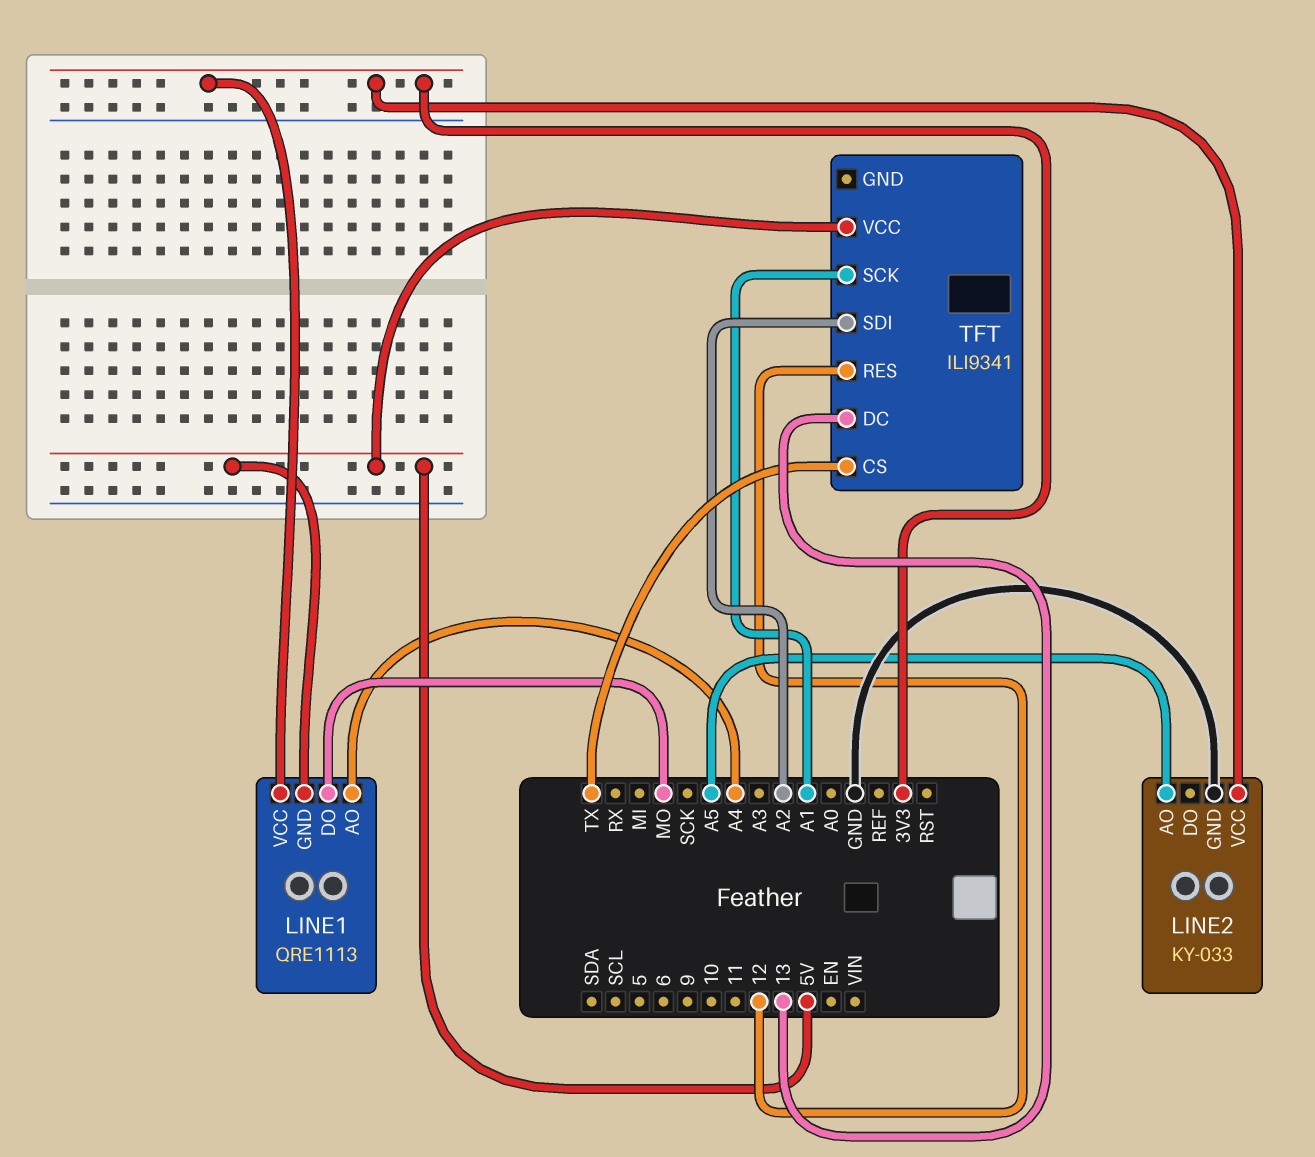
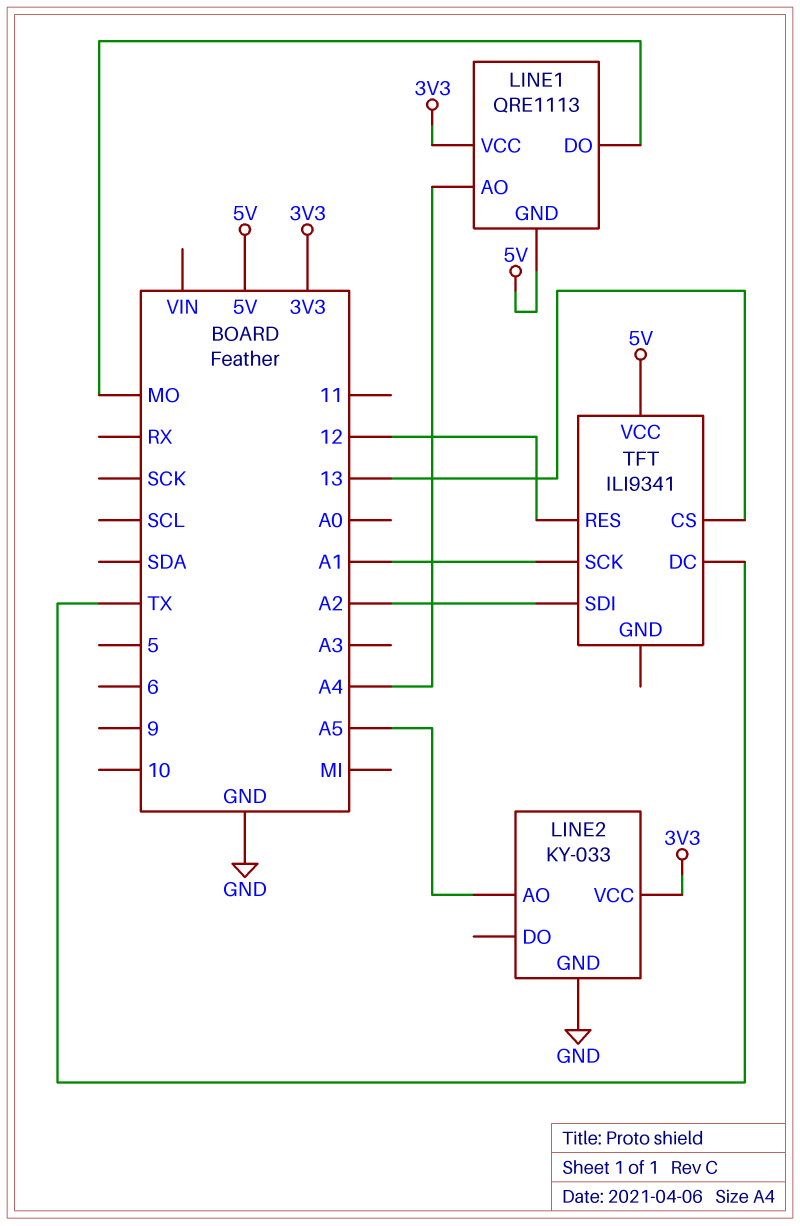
TFT pin CS: TX -> 13
TFT pin DC: 13 -> TX

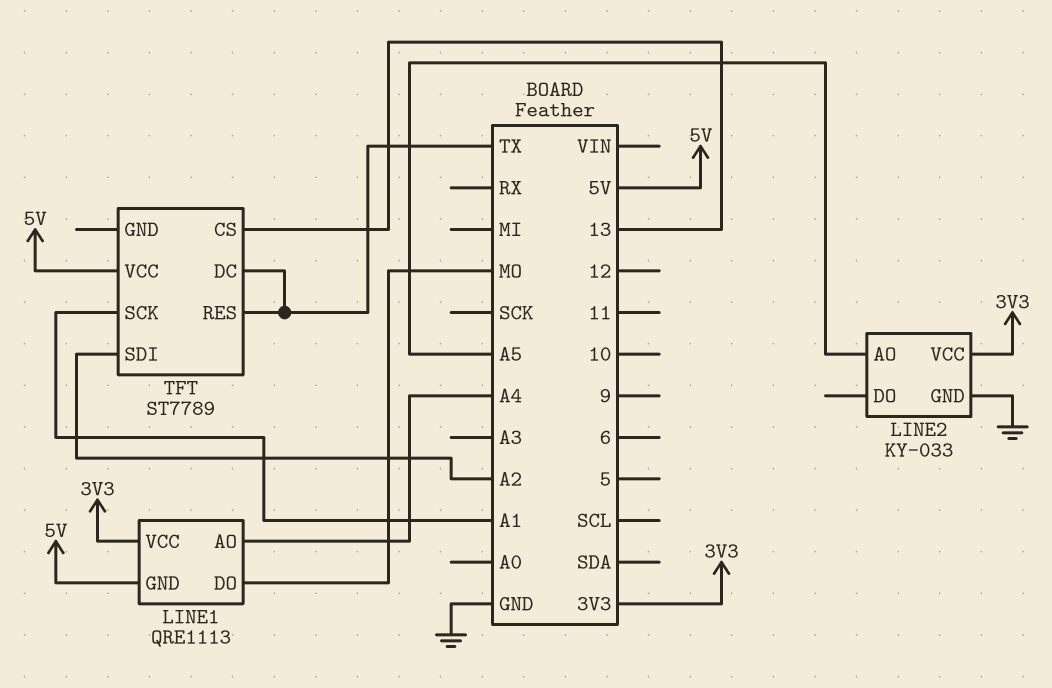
TFT: ILI9341 -> ST7789
TFT pin RES: 12 -> TX

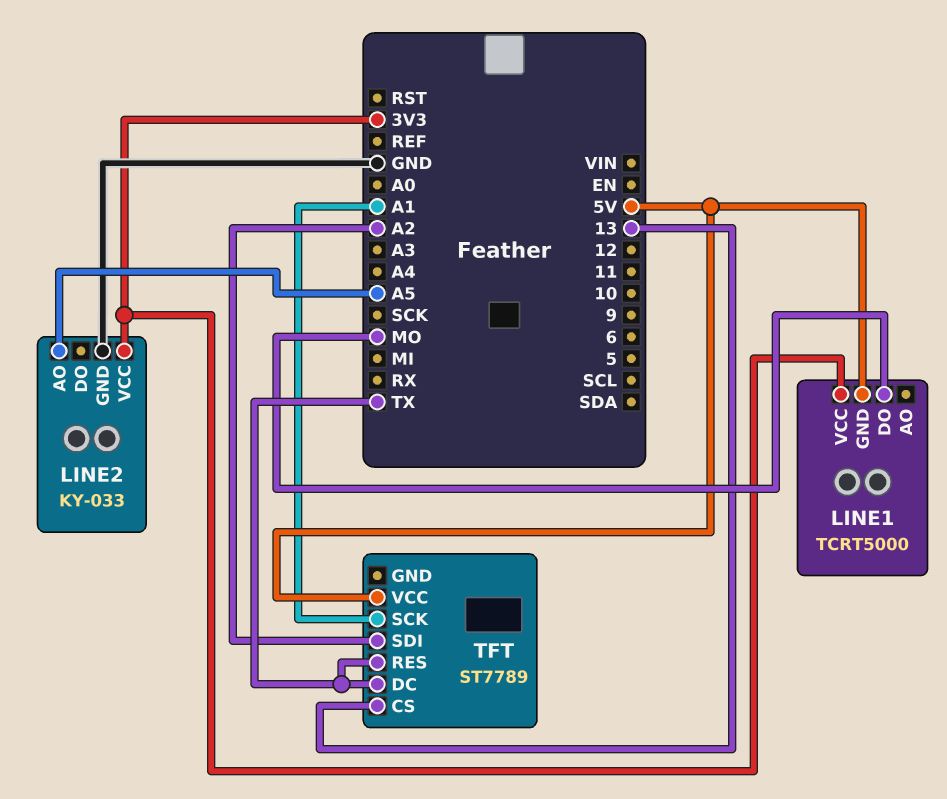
LINE1: QRE1113 -> TCRT5000
LINE1 pin AO: A4 -> none

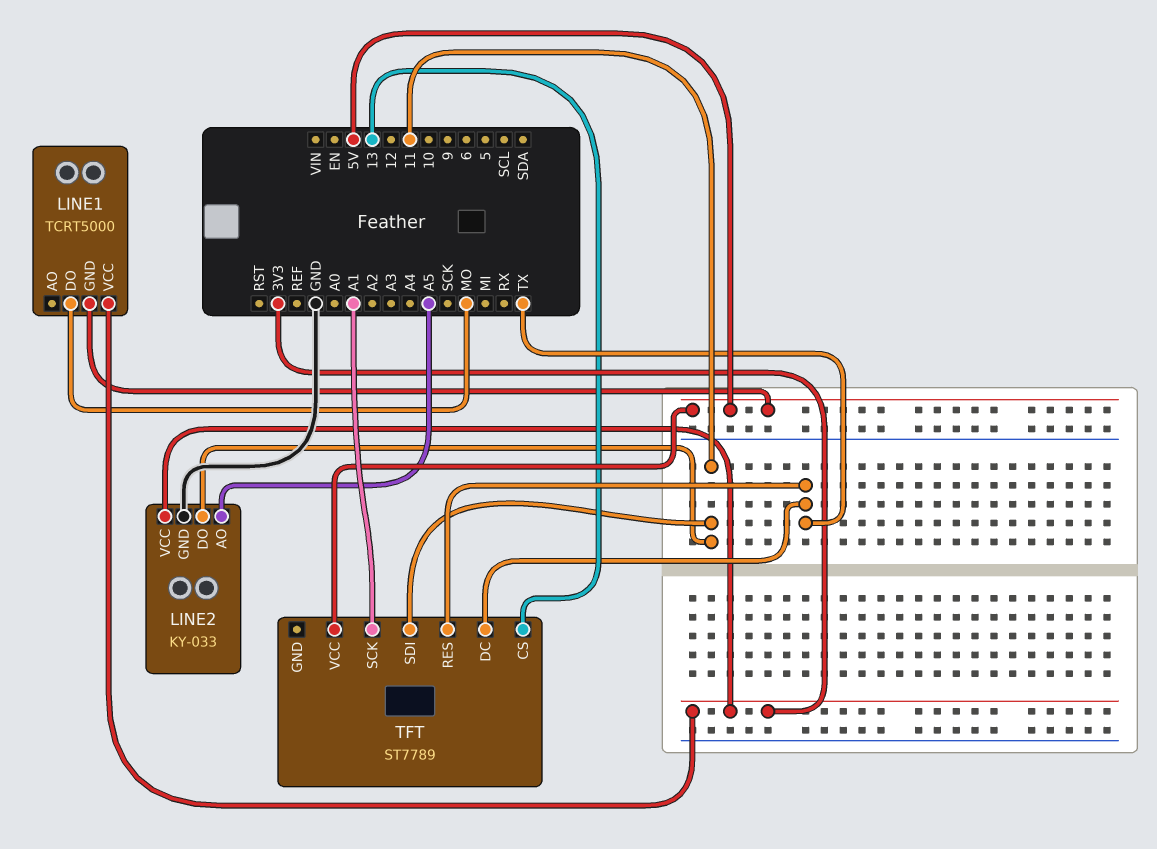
LINE2 pin DO: none -> 11
TFT pin SDI: A2 -> 11

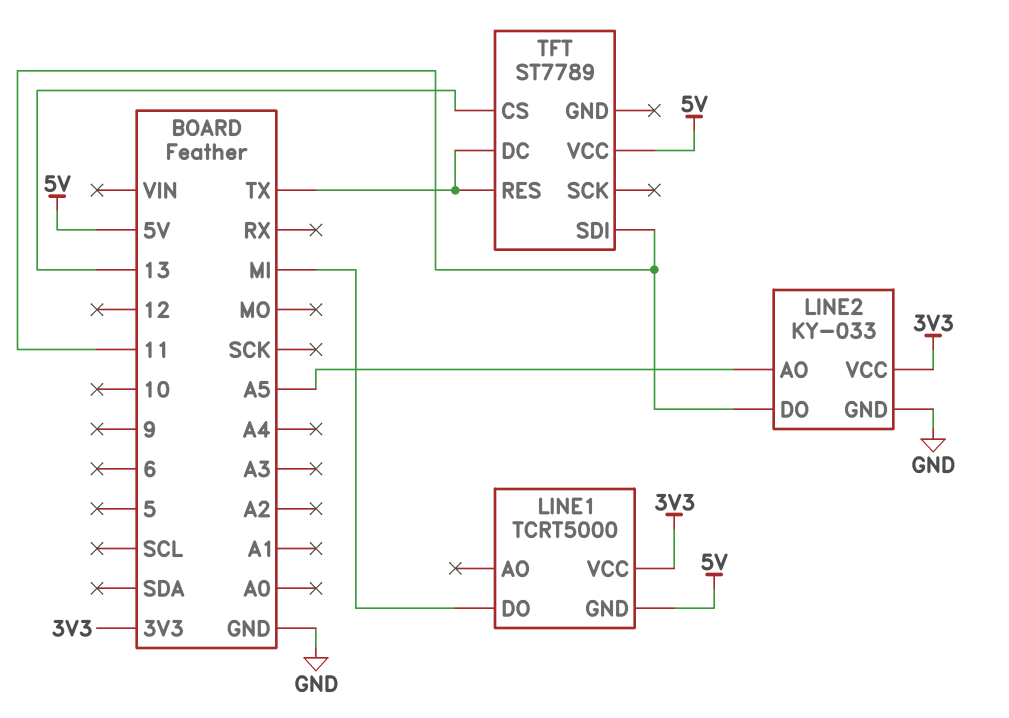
LINE1 pin DO: MO -> MI
TFT pin SCK: A1 -> none

